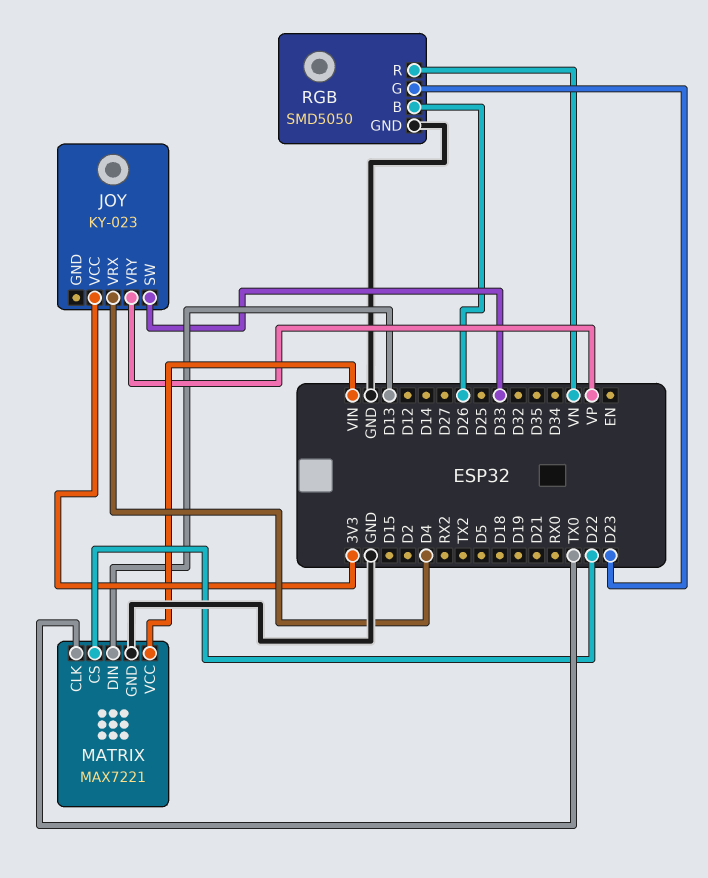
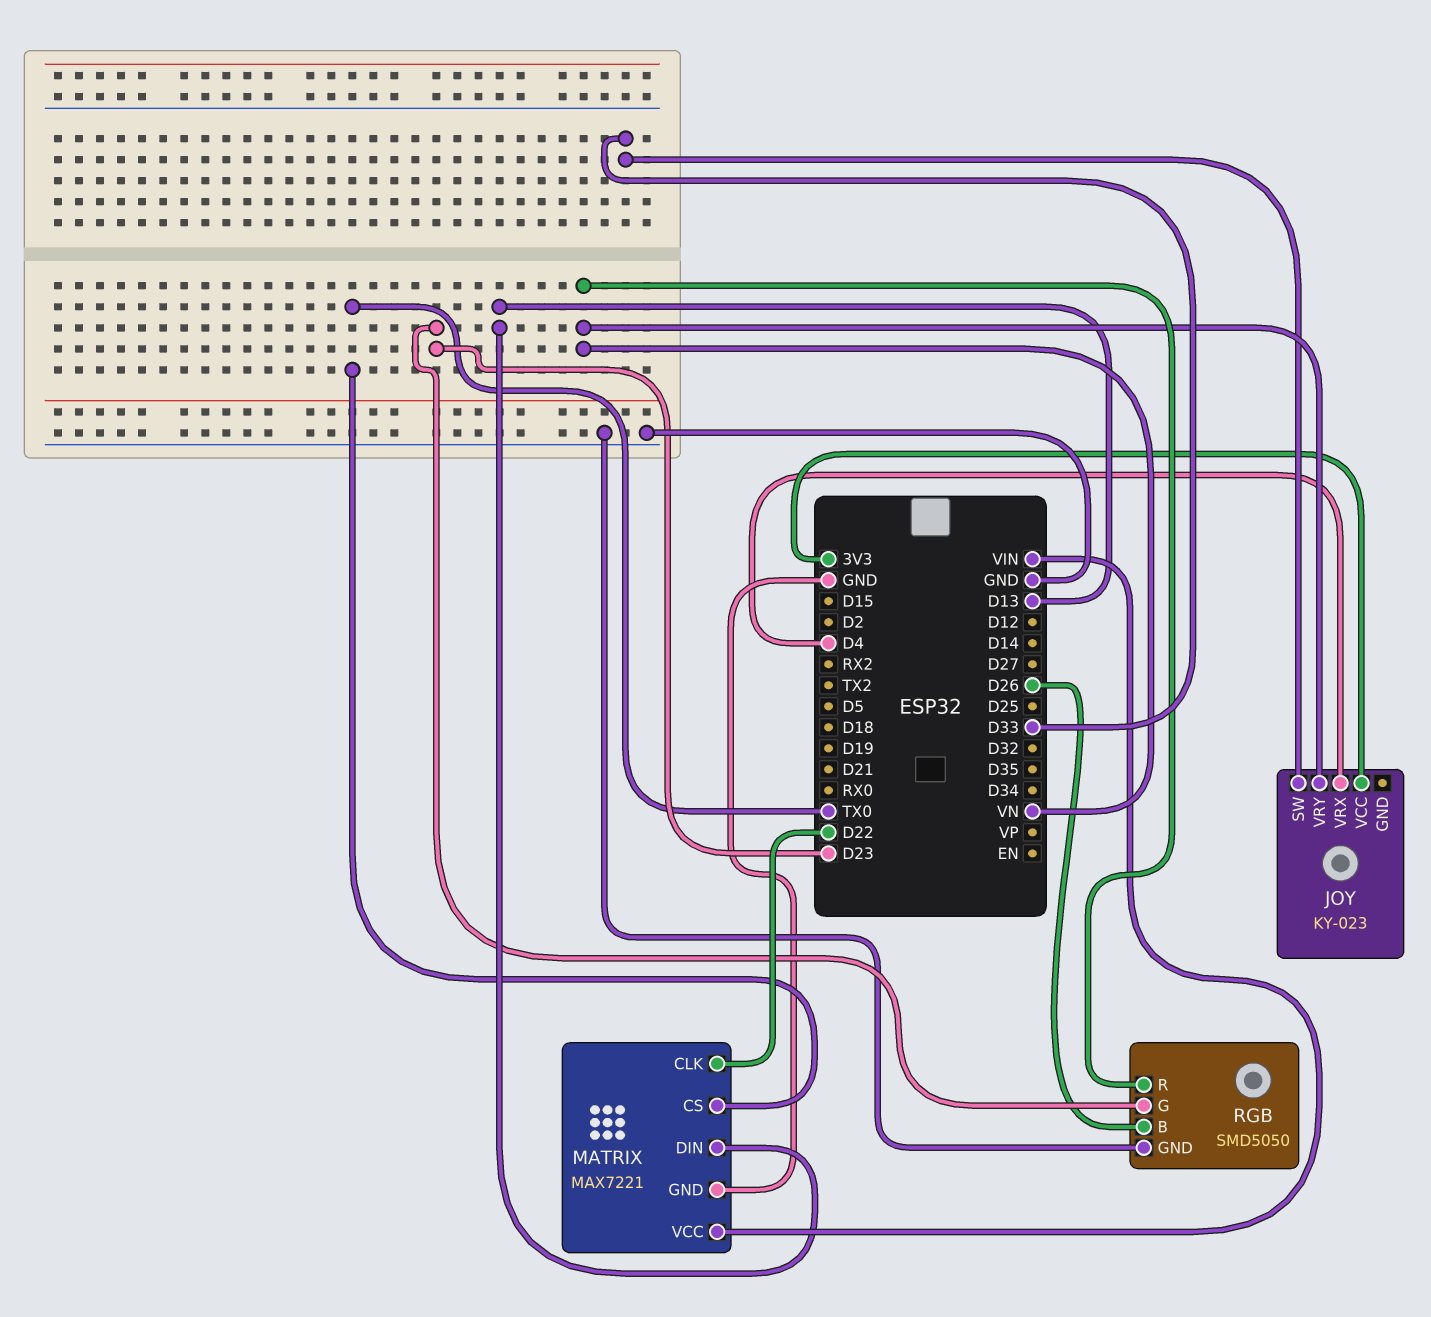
JOY pin VRY: VP -> VN
MATRIX pin CLK: TX0 -> D22
MATRIX pin CS: D22 -> TX0

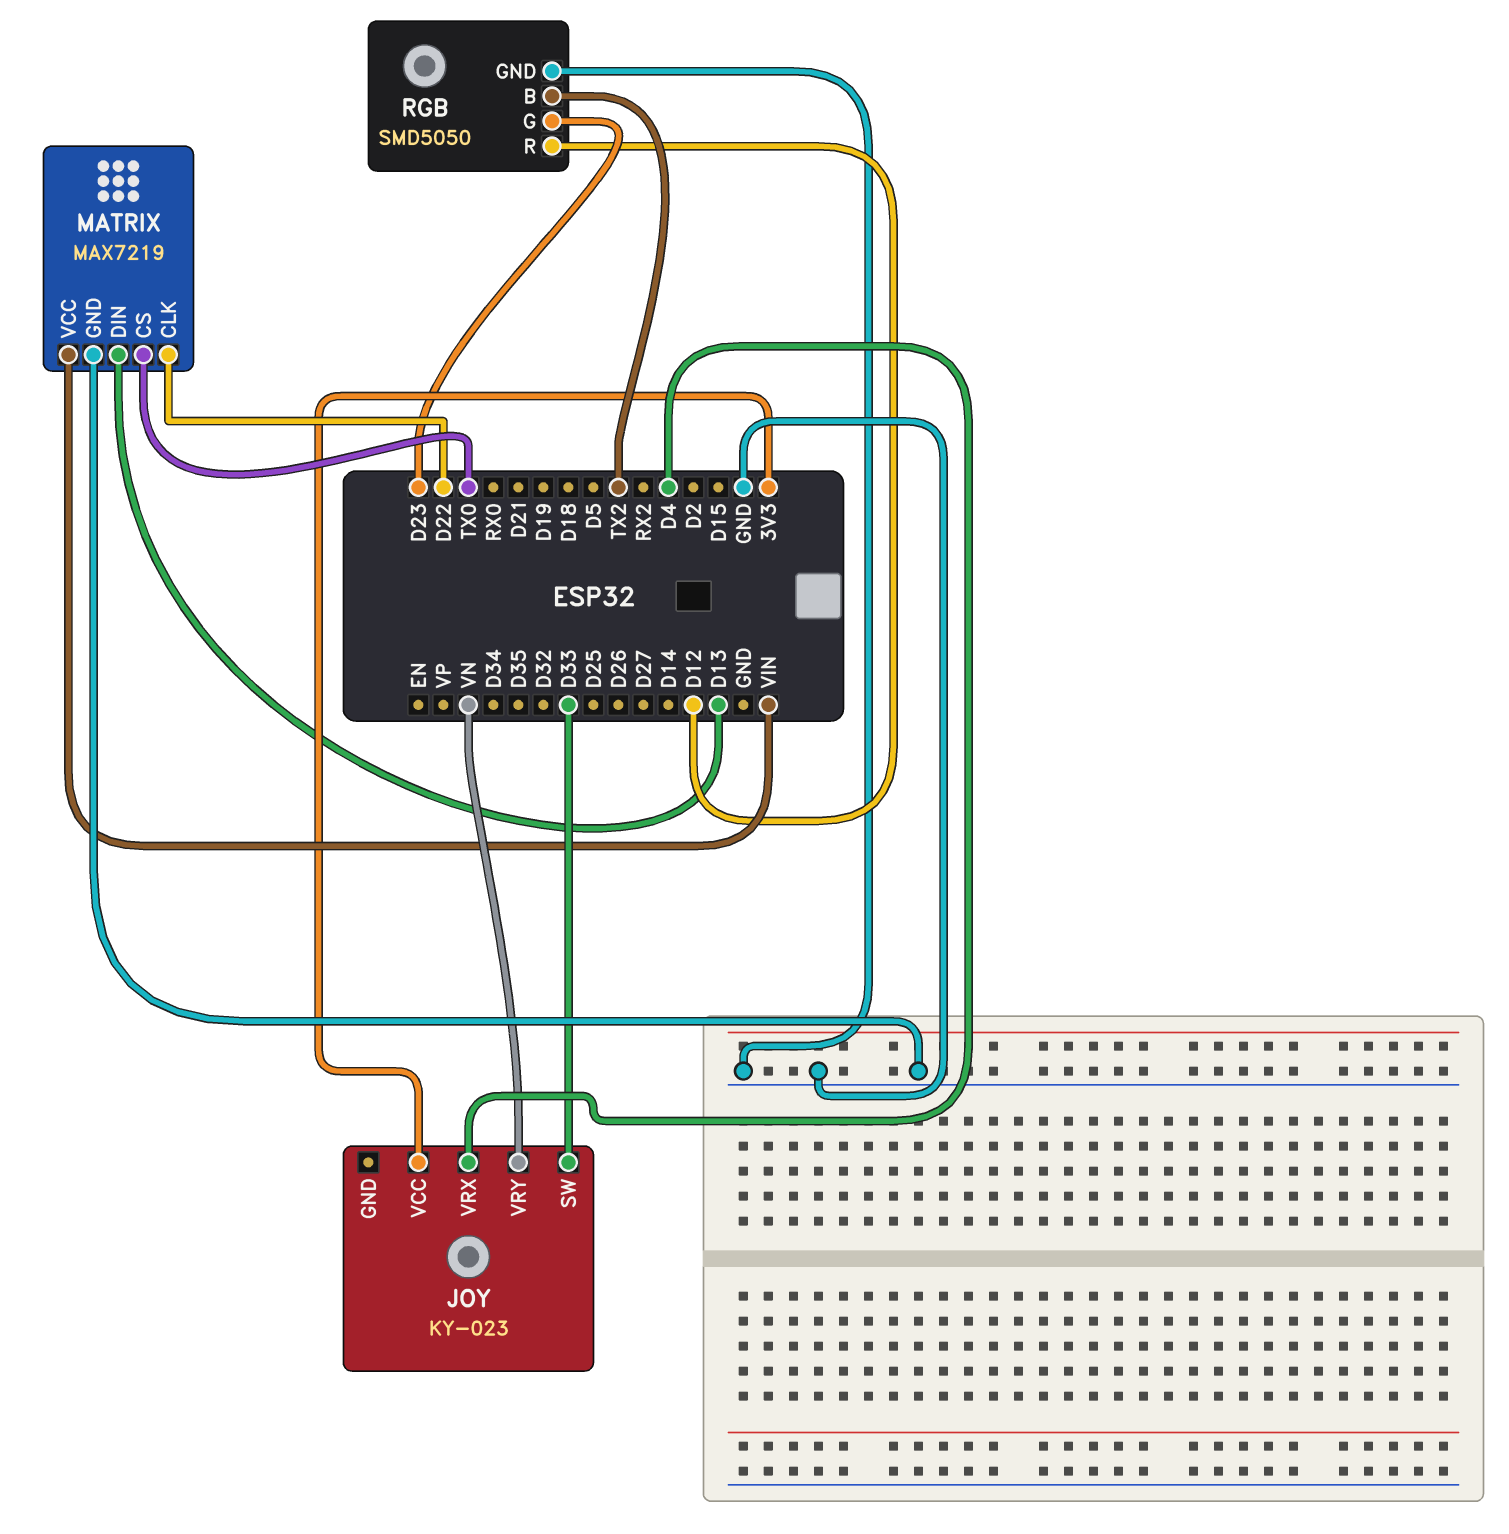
MATRIX: MAX7221 -> MAX7219
RGB pin B: D26 -> TX2
RGB pin R: VN -> D12

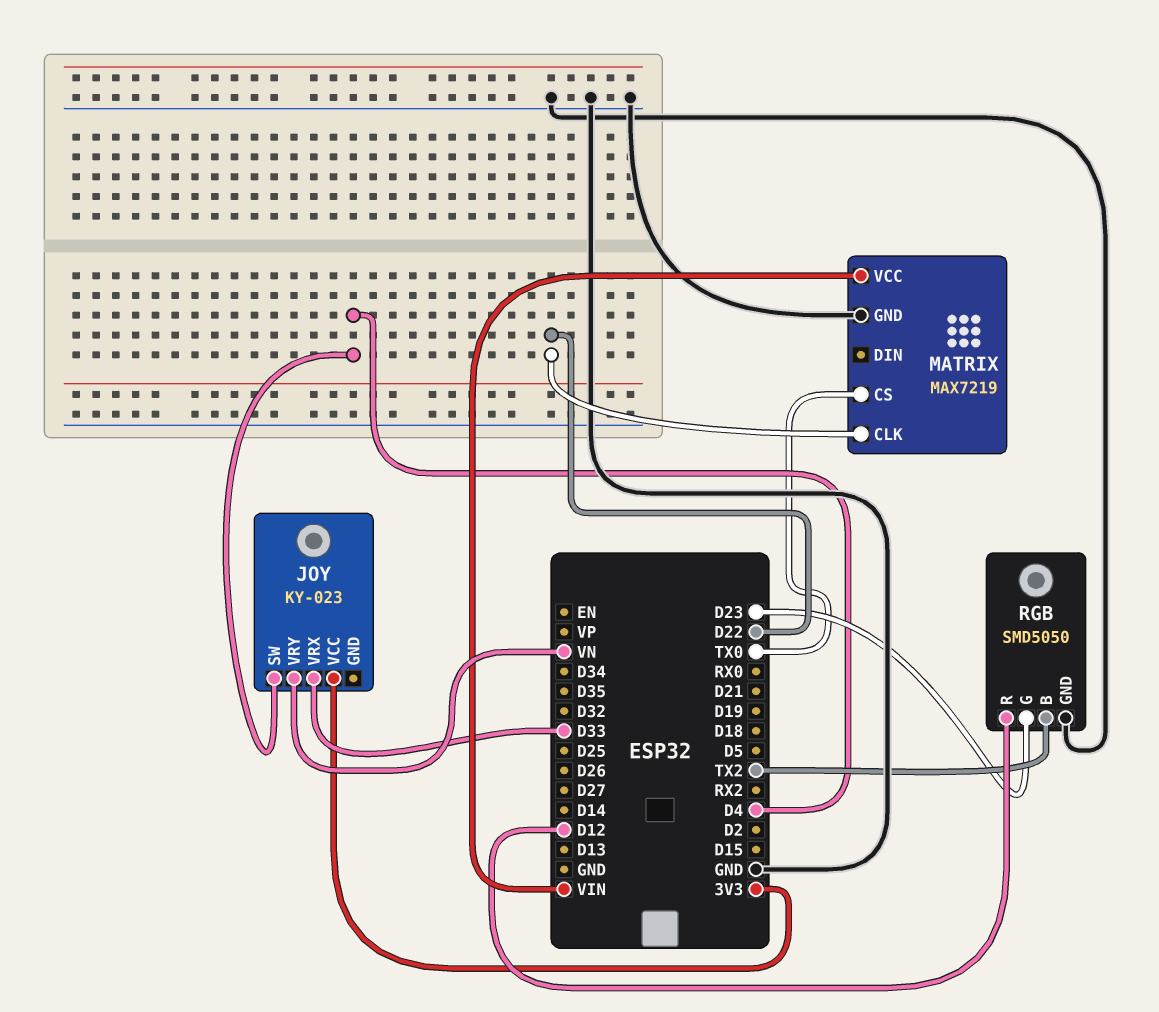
JOY pin SW: D33 -> D4
JOY pin VRX: D4 -> D33
MATRIX pin DIN: D13 -> none

